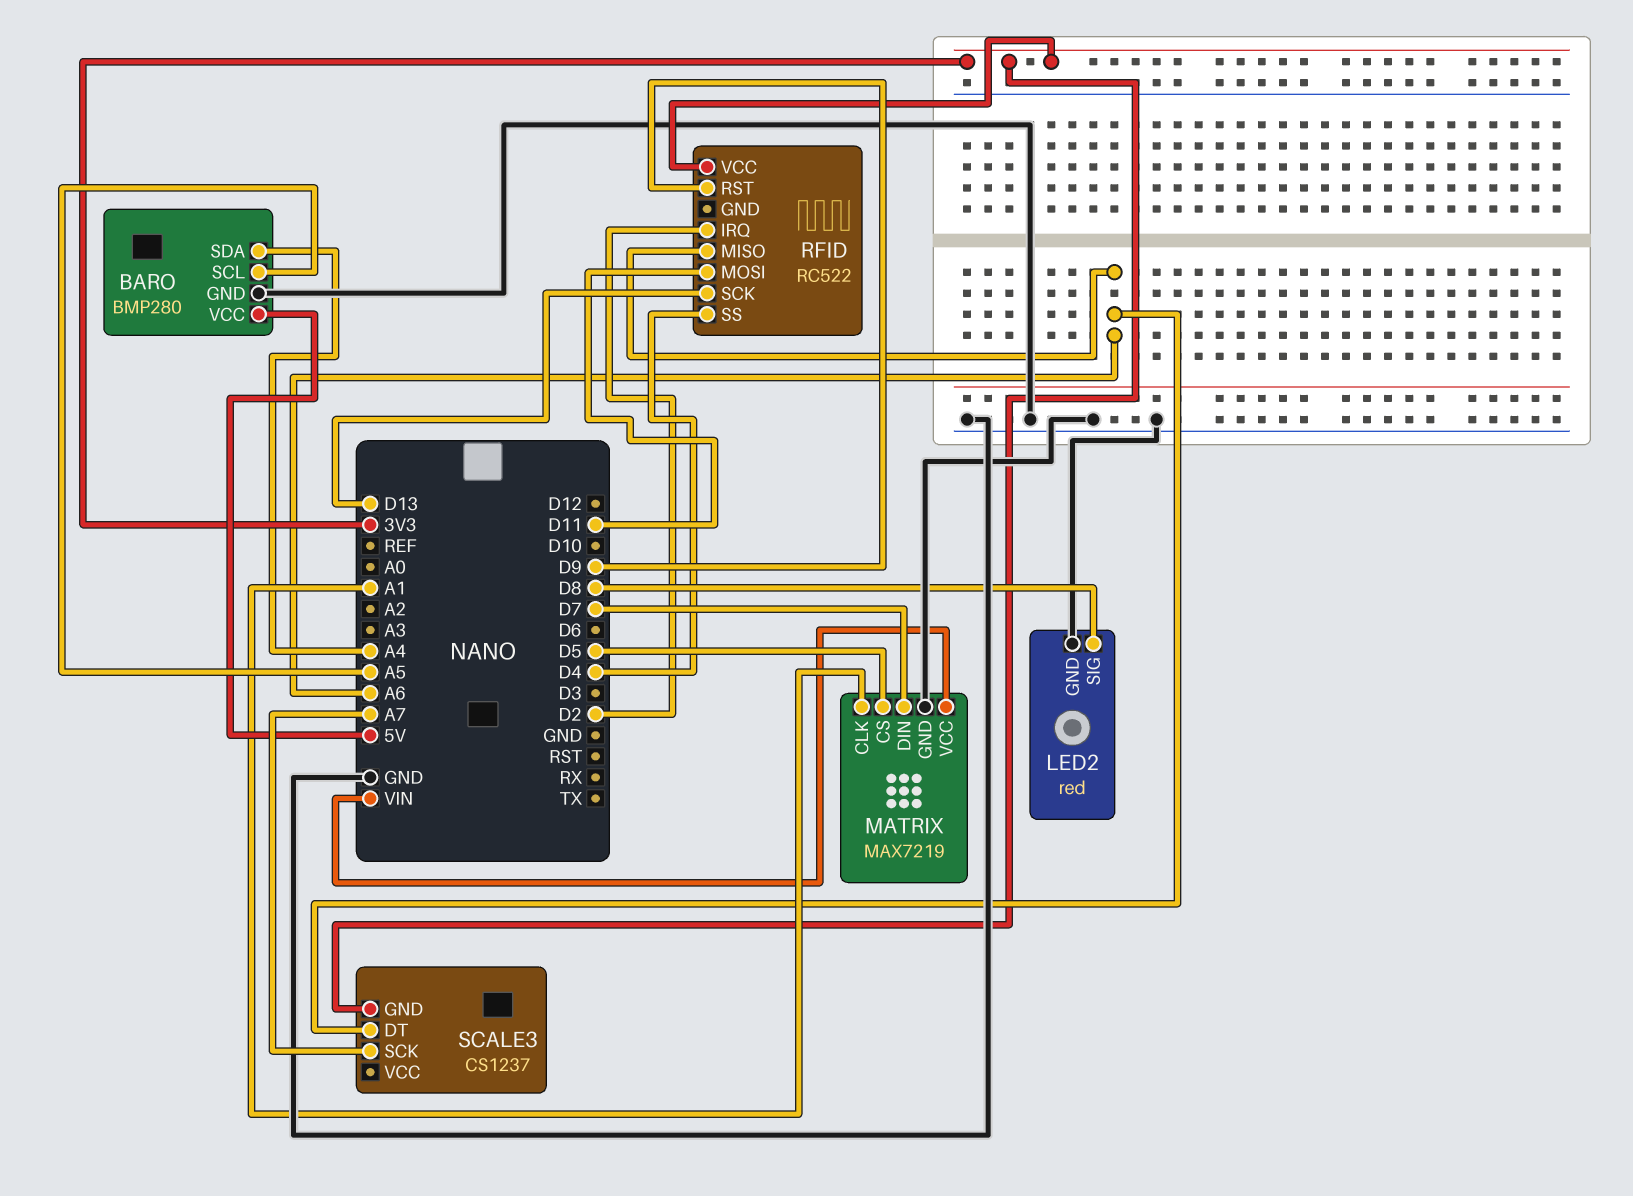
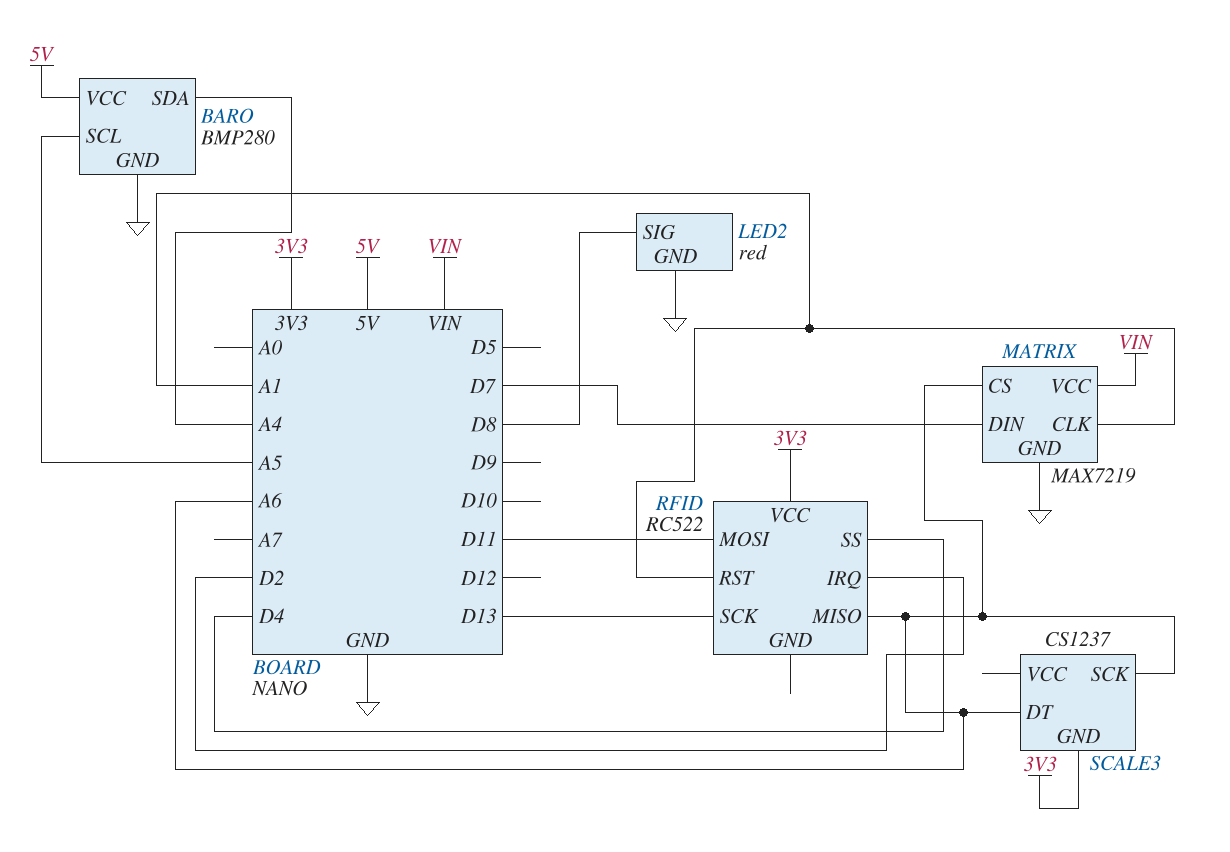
MATRIX pin CS: D5 -> A6
RFID pin RST: D9 -> A1
SCALE3 pin SCK: A7 -> A6

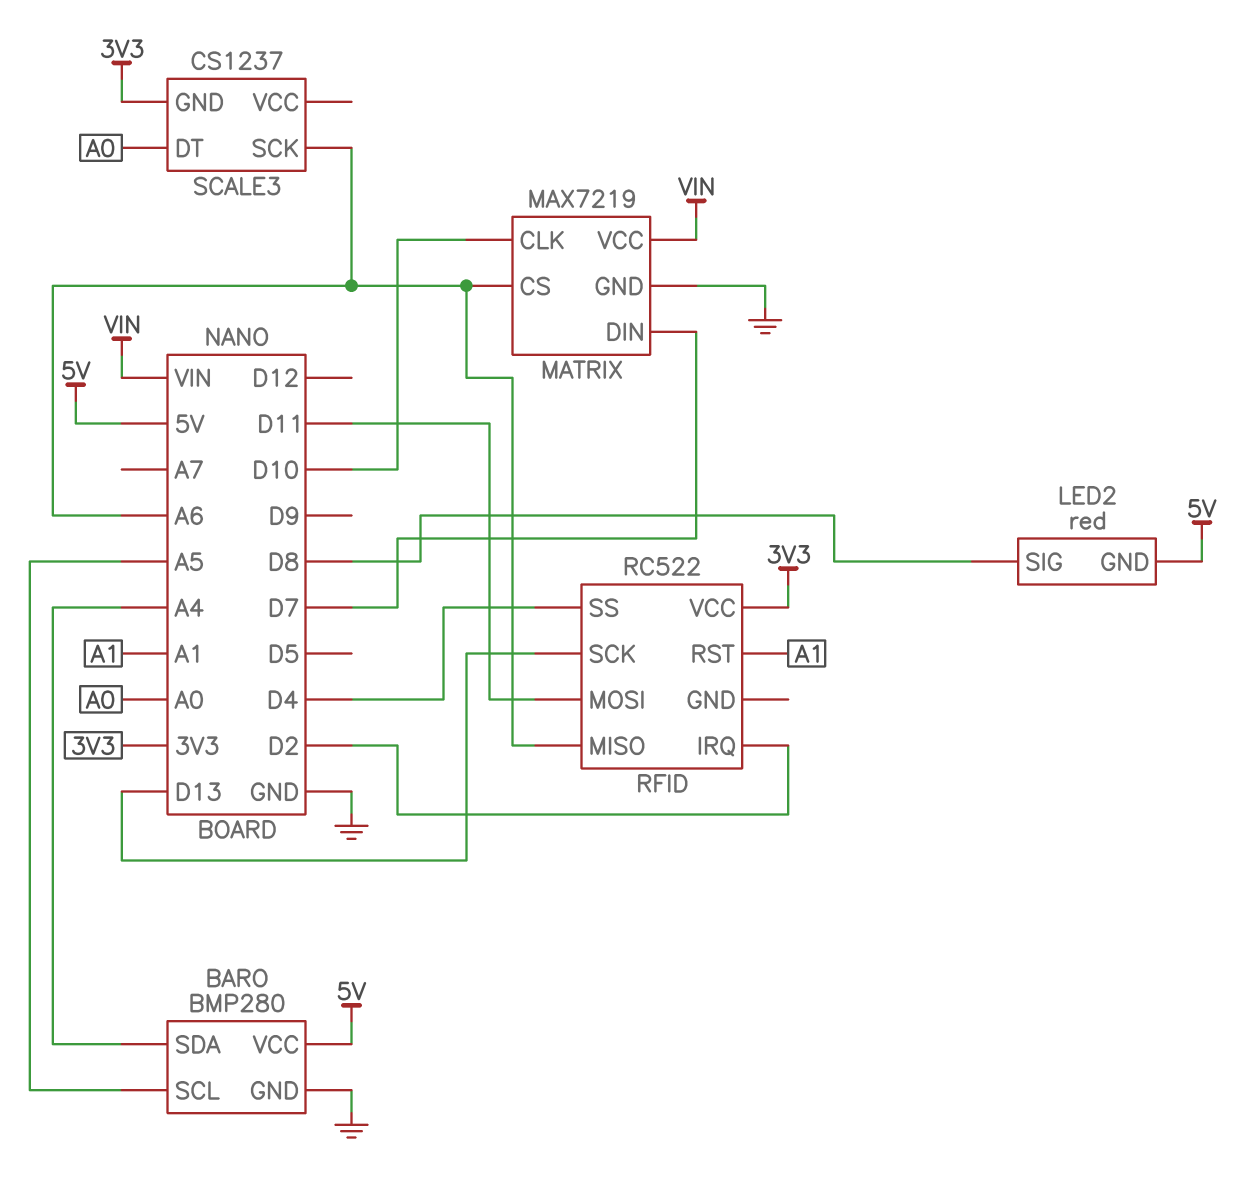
LED2 pin GND: GND -> 5V
MATRIX pin CLK: A1 -> D10
SCALE3 pin DT: A6 -> A0

